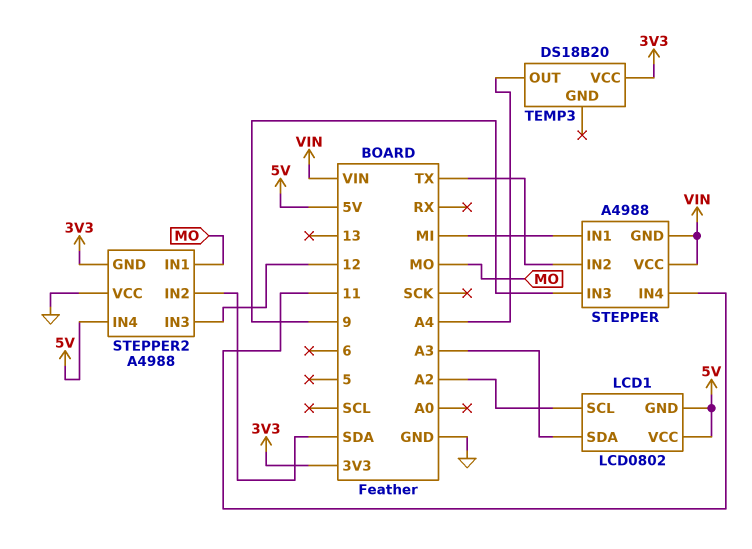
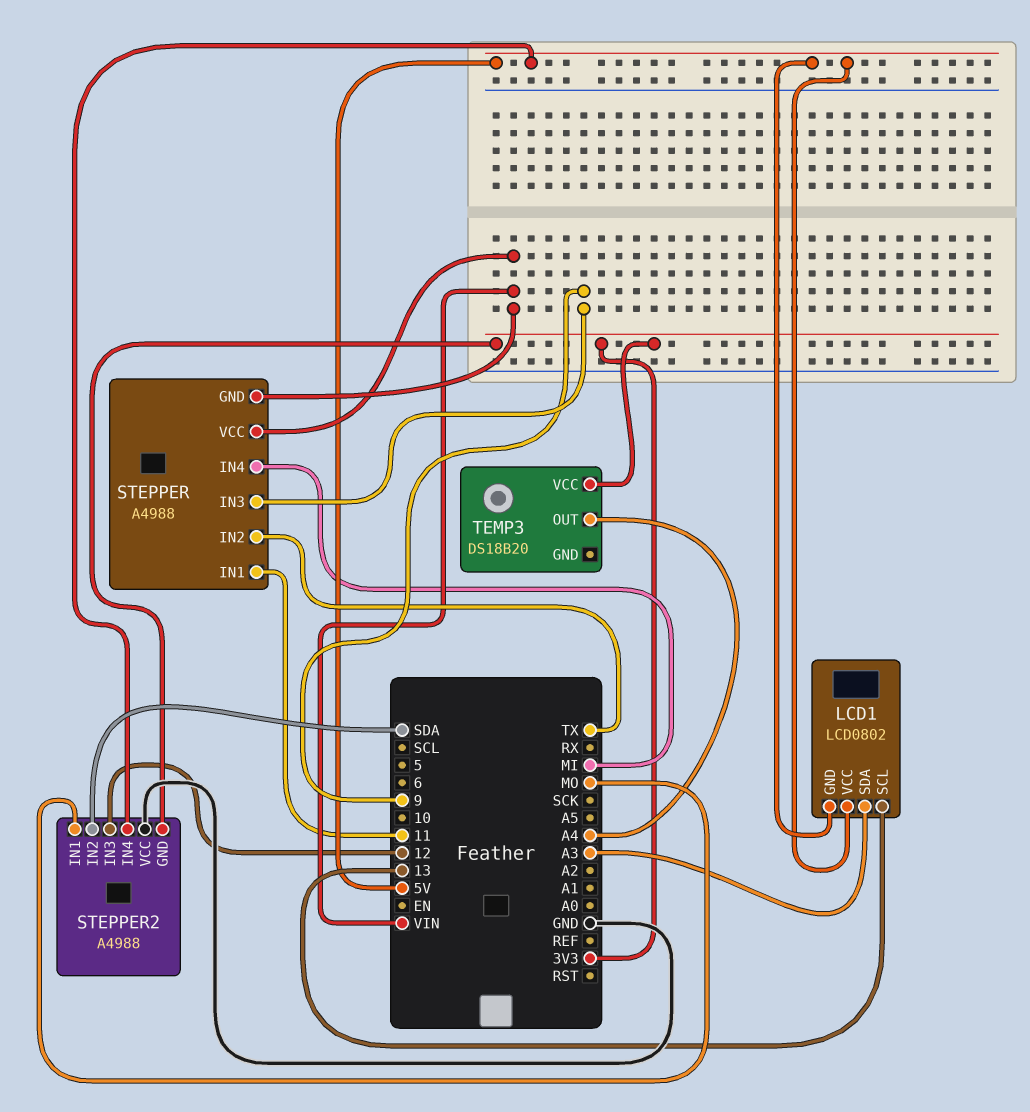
LCD1 pin SCL: A2 -> 13
STEPPER pin IN1: MI -> 11
STEPPER pin IN4: 11 -> MI

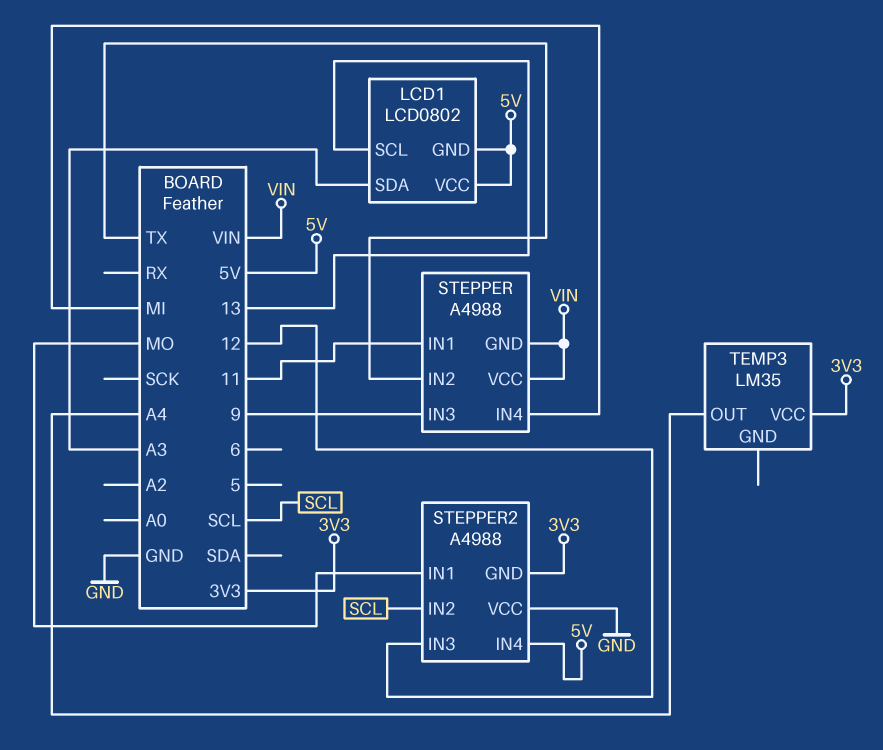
STEPPER2 pin IN2: SDA -> SCL
TEMP3: DS18B20 -> LM35

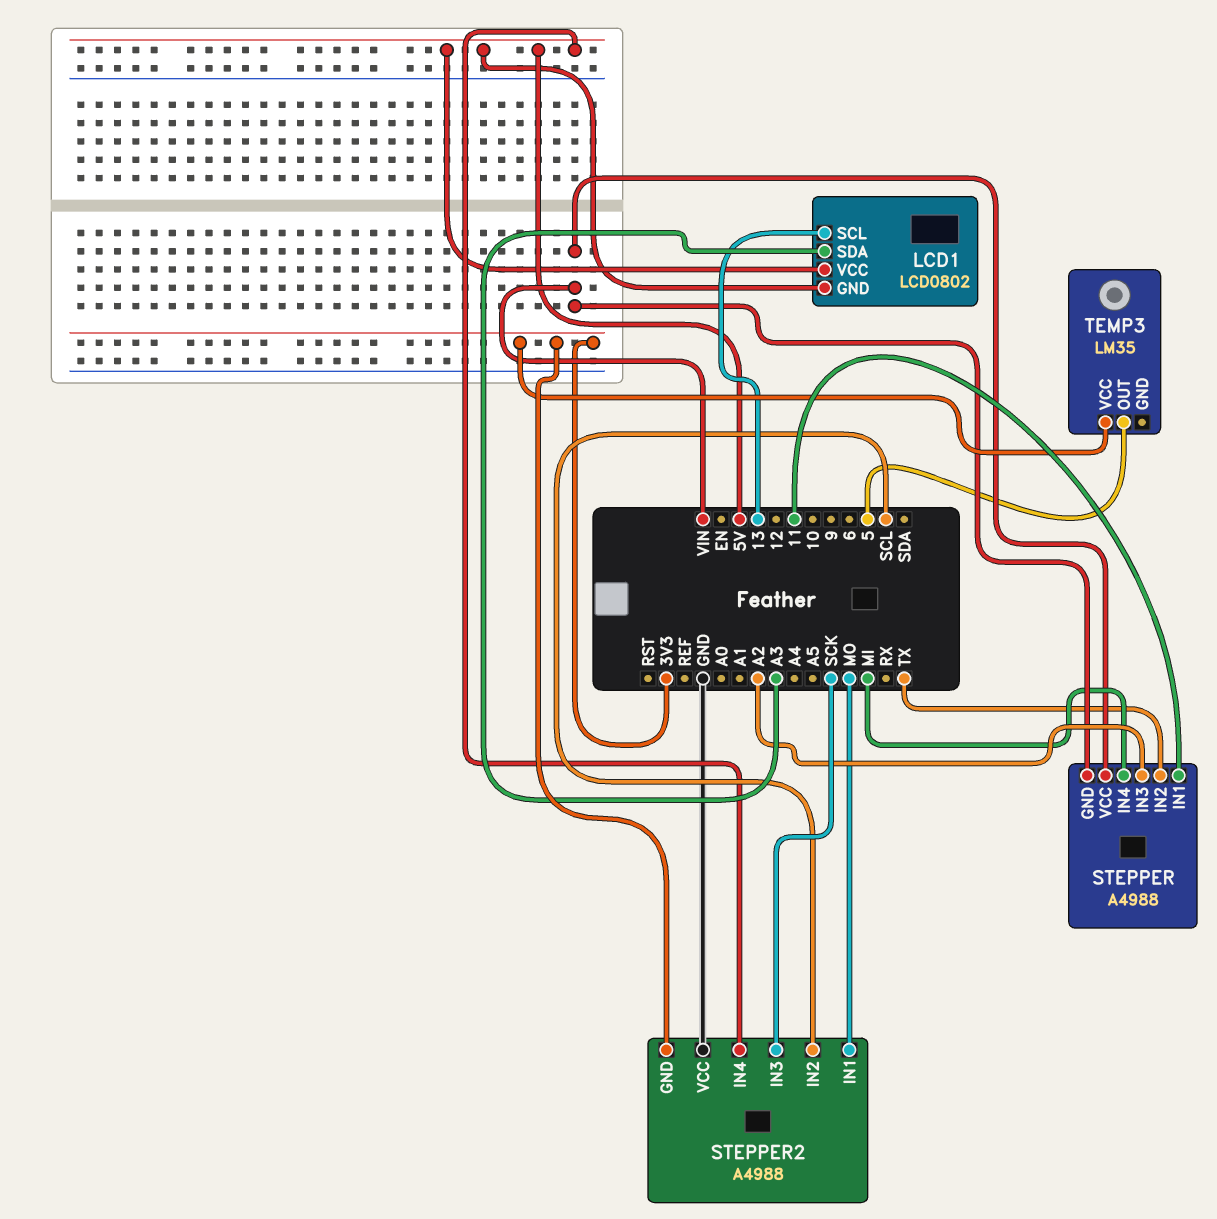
STEPPER pin IN3: 9 -> A2
STEPPER2 pin IN3: 12 -> SCK
TEMP3 pin OUT: A4 -> 5

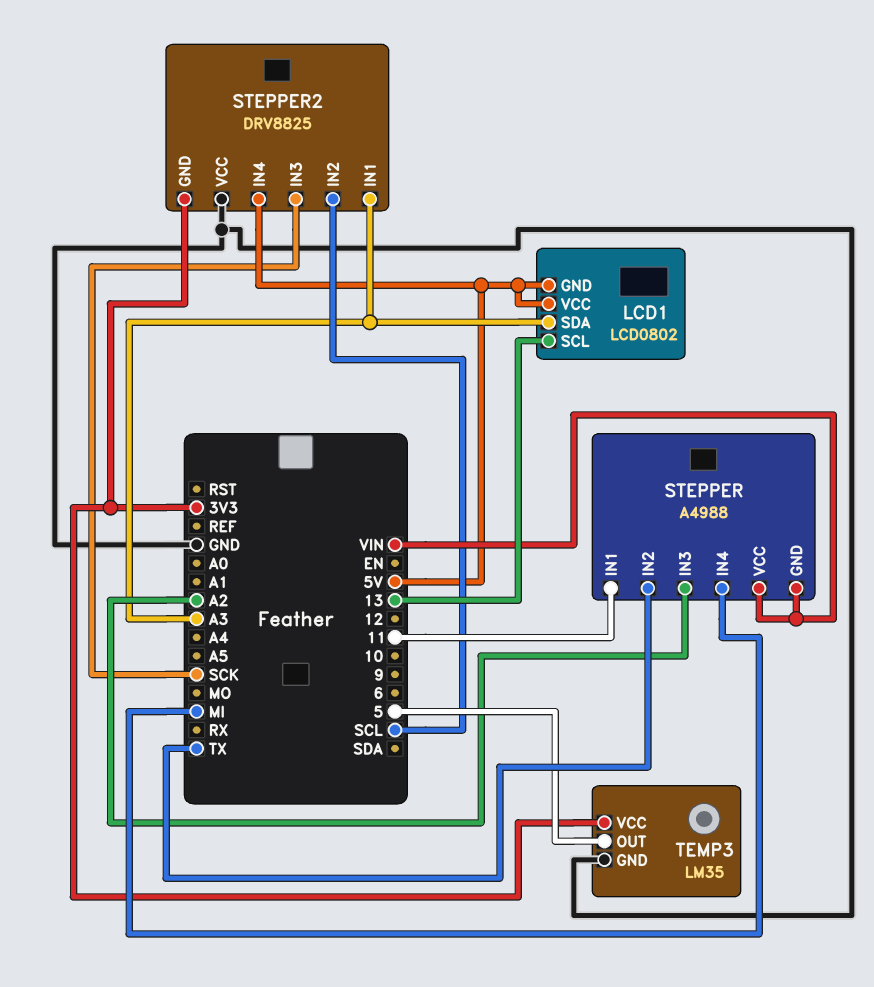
STEPPER2: A4988 -> DRV8825
STEPPER2 pin IN1: MO -> A3
TEMP3 pin GND: none -> GND

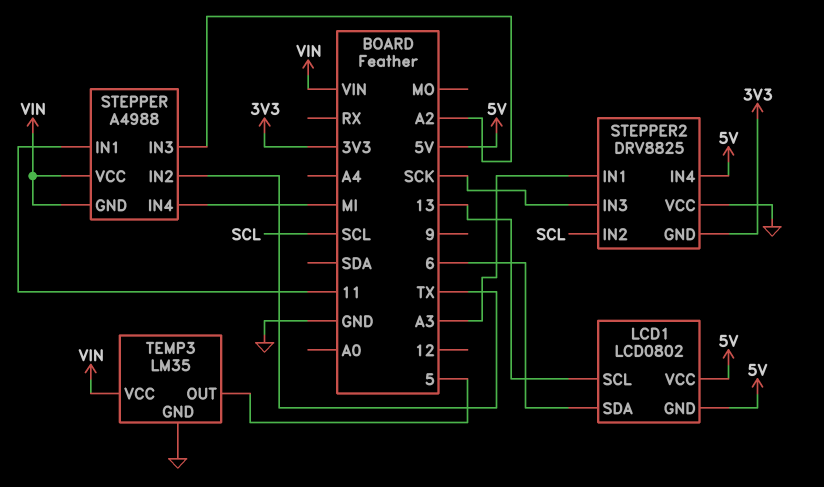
LCD1 pin SDA: A3 -> 6
TEMP3 pin VCC: 3V3 -> VIN

